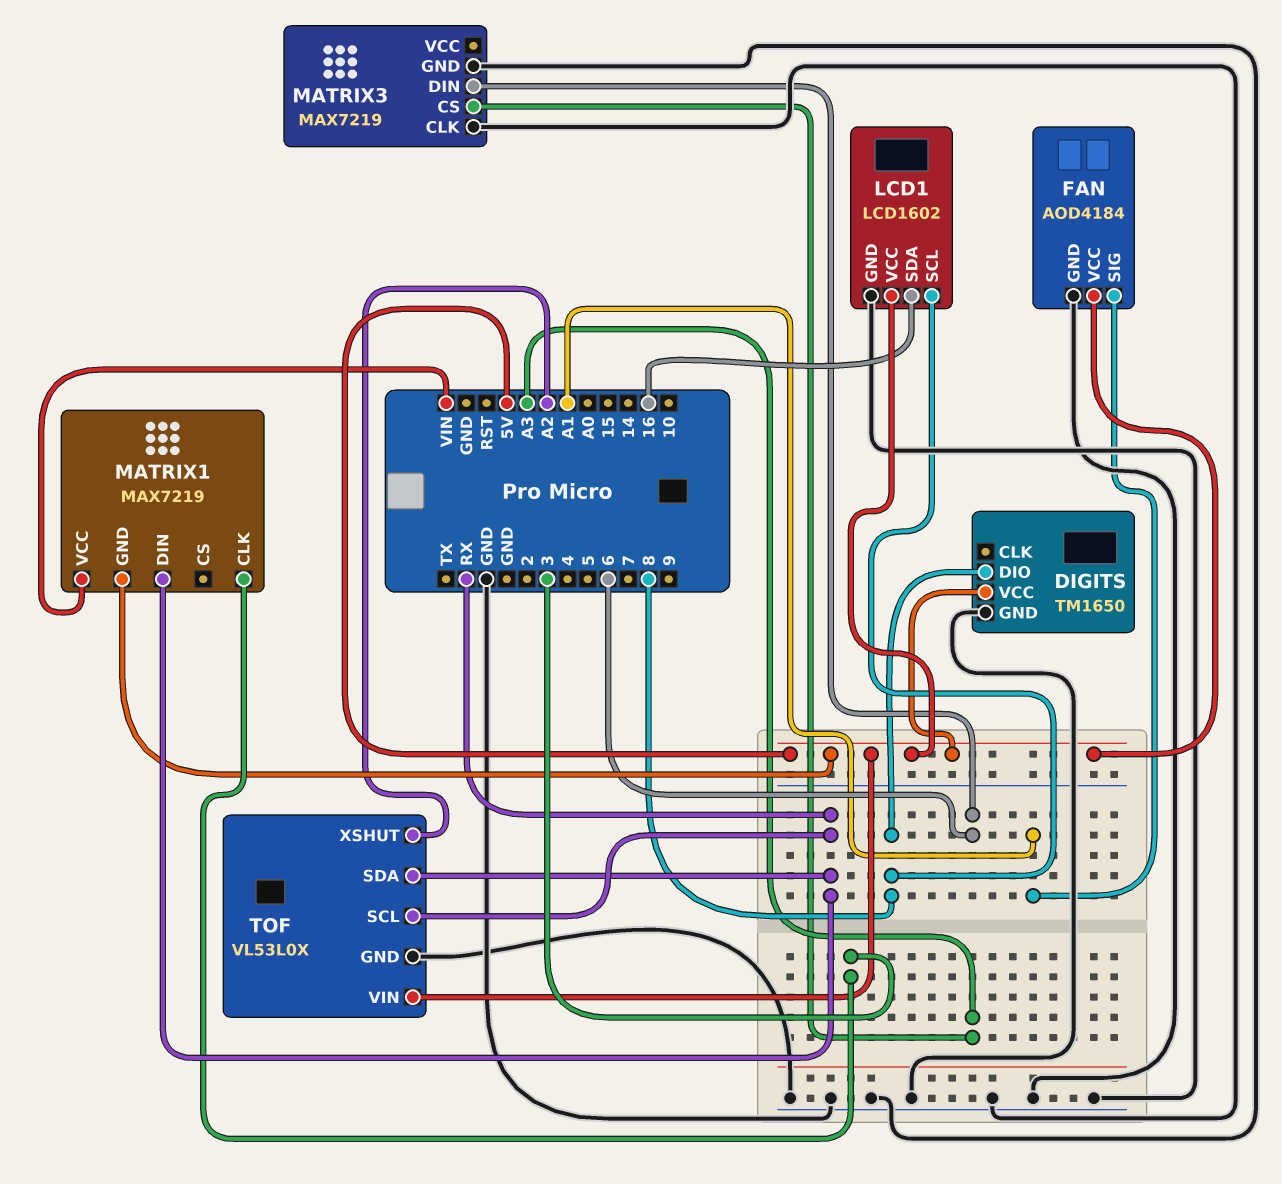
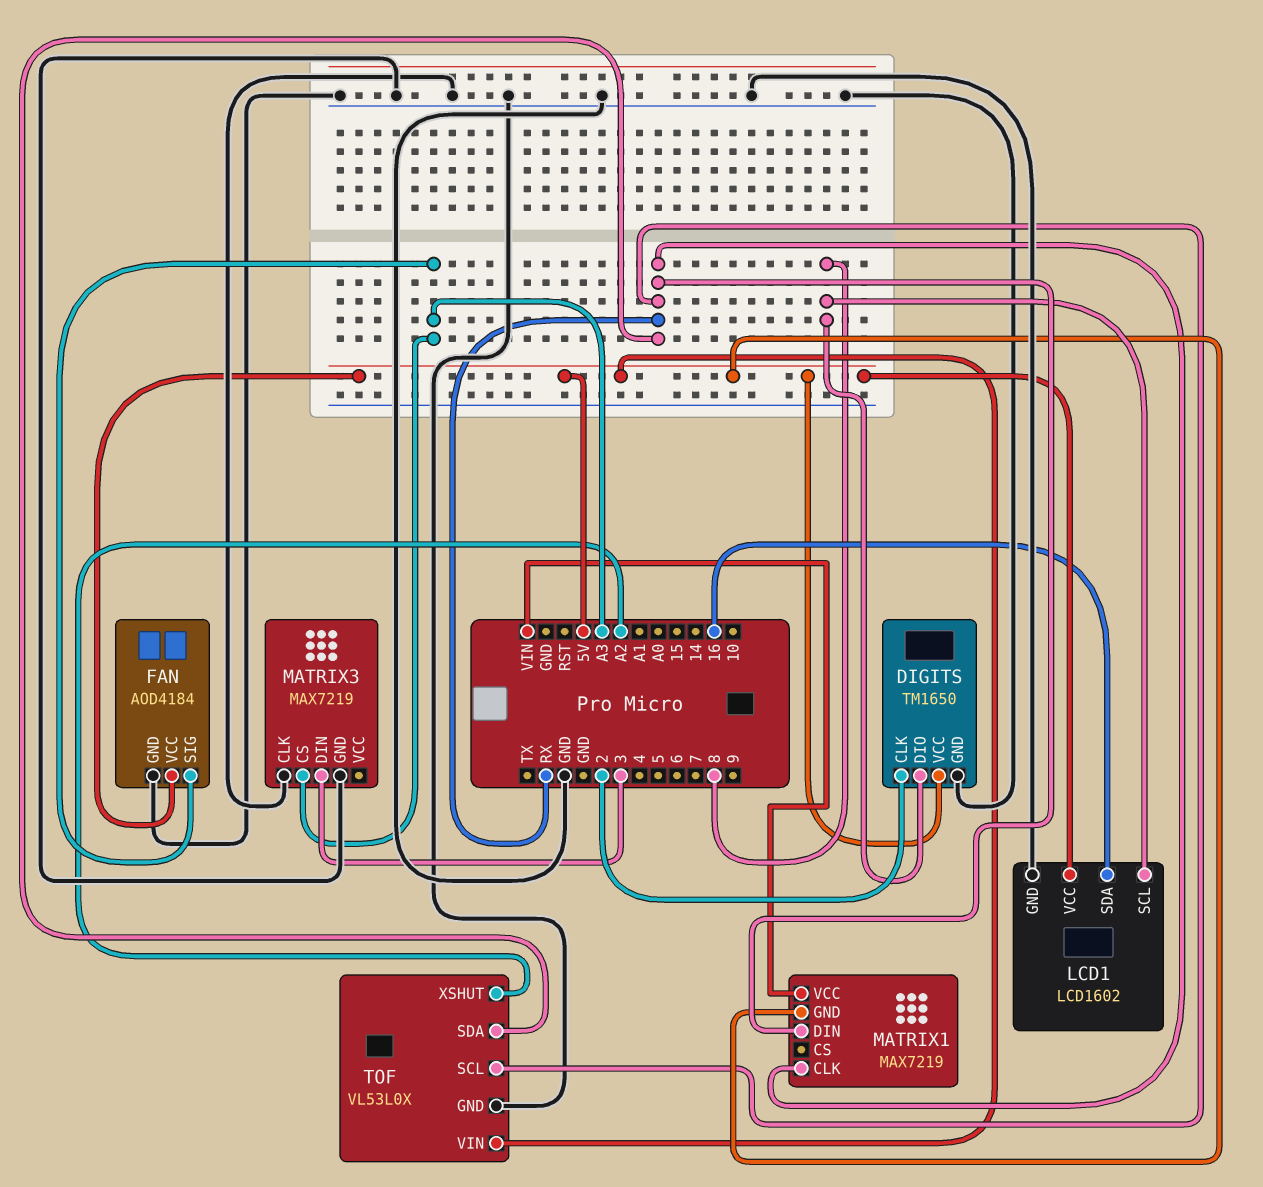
DIGITS pin CLK: none -> 2
FAN pin SIG: A1 -> A3
MATRIX1 pin CLK: 3 -> RX
MATRIX3 pin DIN: 6 -> 3

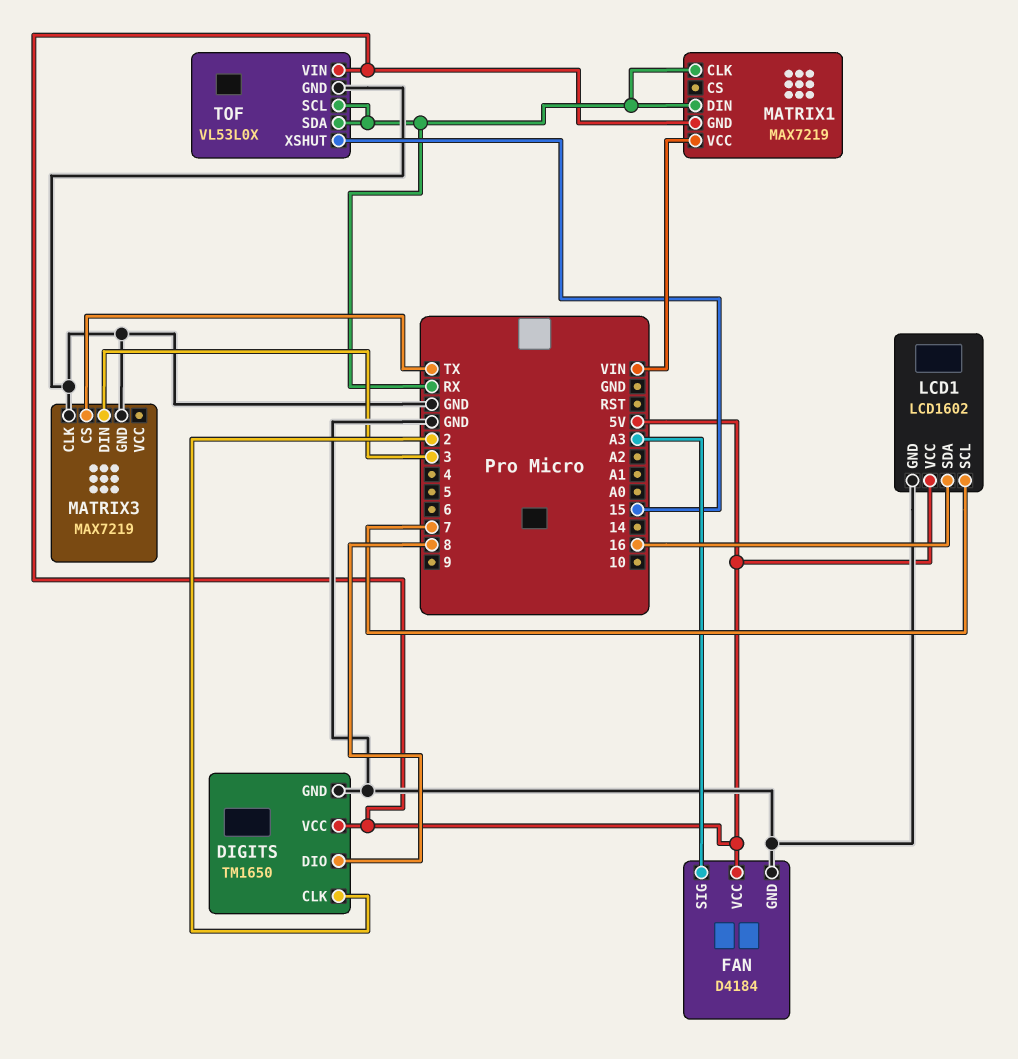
FAN: AOD4184 -> D4184
LCD1 pin SCL: 8 -> 7
MATRIX3 pin CS: A3 -> TX
TOF pin XSHUT: A2 -> 15

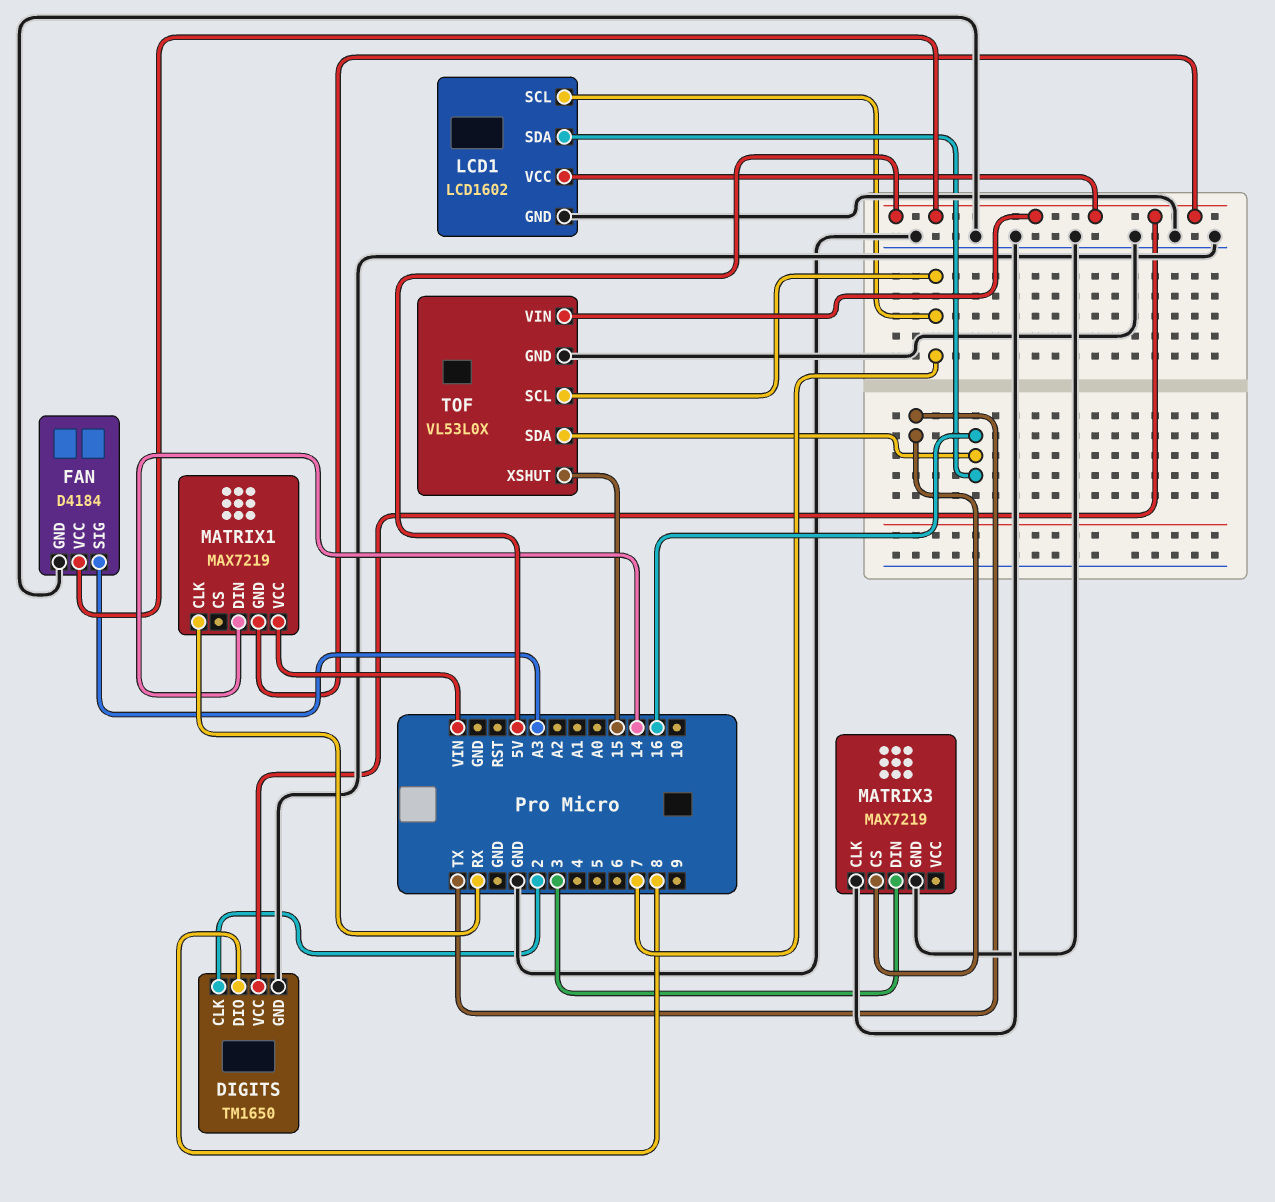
MATRIX1 pin DIN: RX -> 14
TOF pin SCL: RX -> 7
TOF pin SDA: RX -> 16

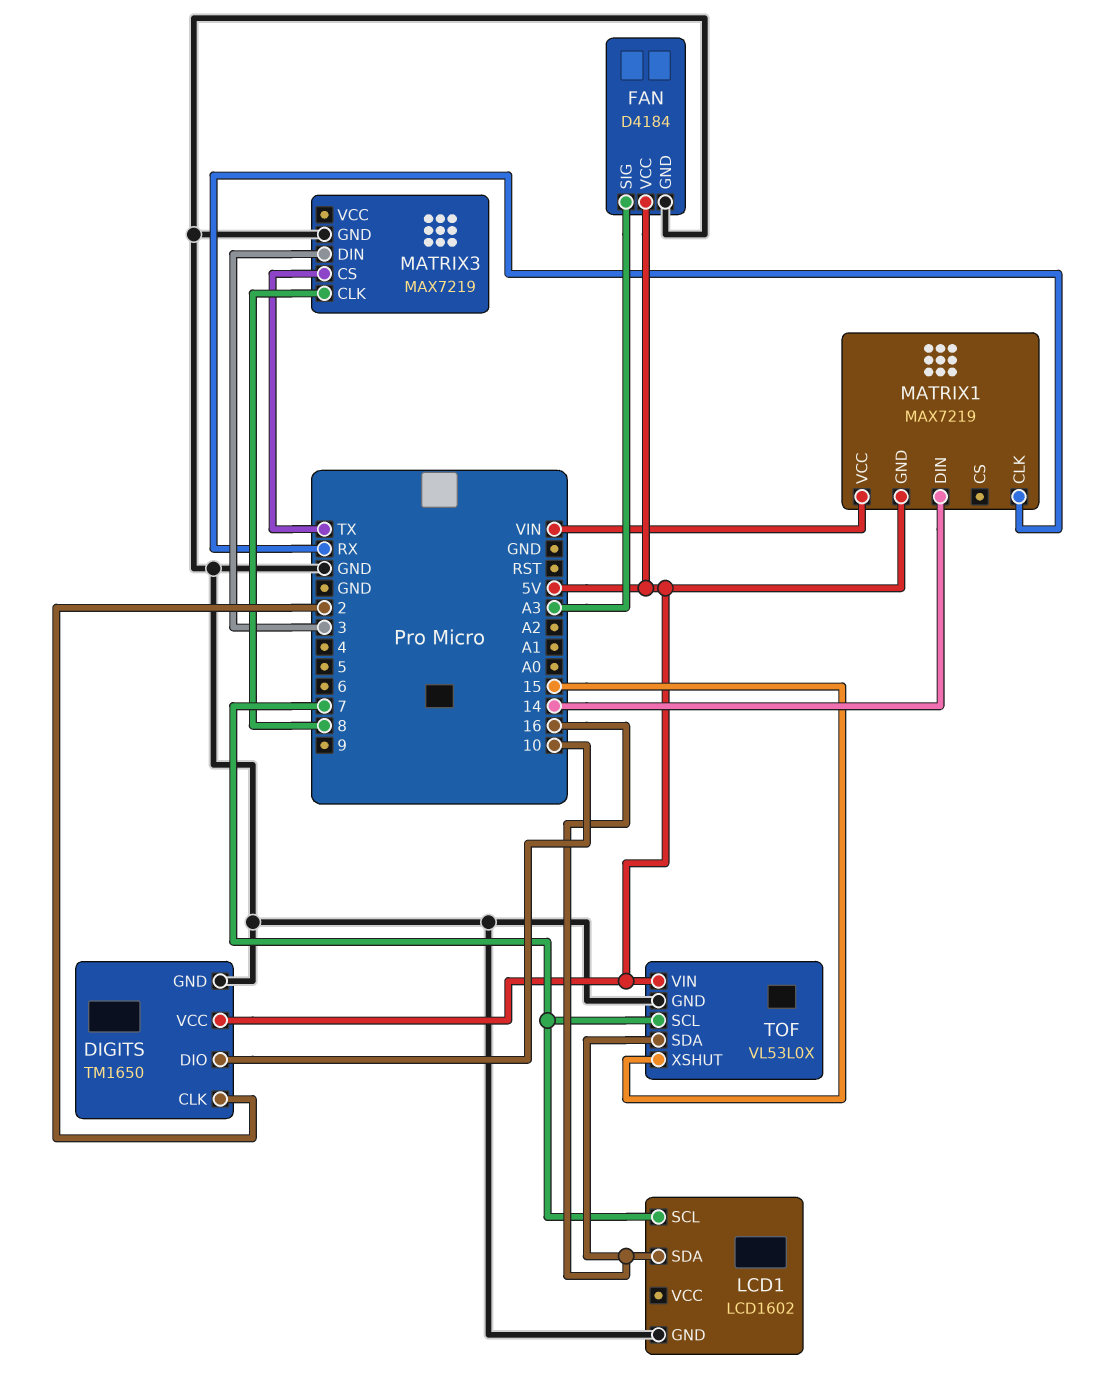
DIGITS pin DIO: 8 -> 10
LCD1 pin VCC: 5V -> none
MATRIX3 pin CLK: GND -> 8

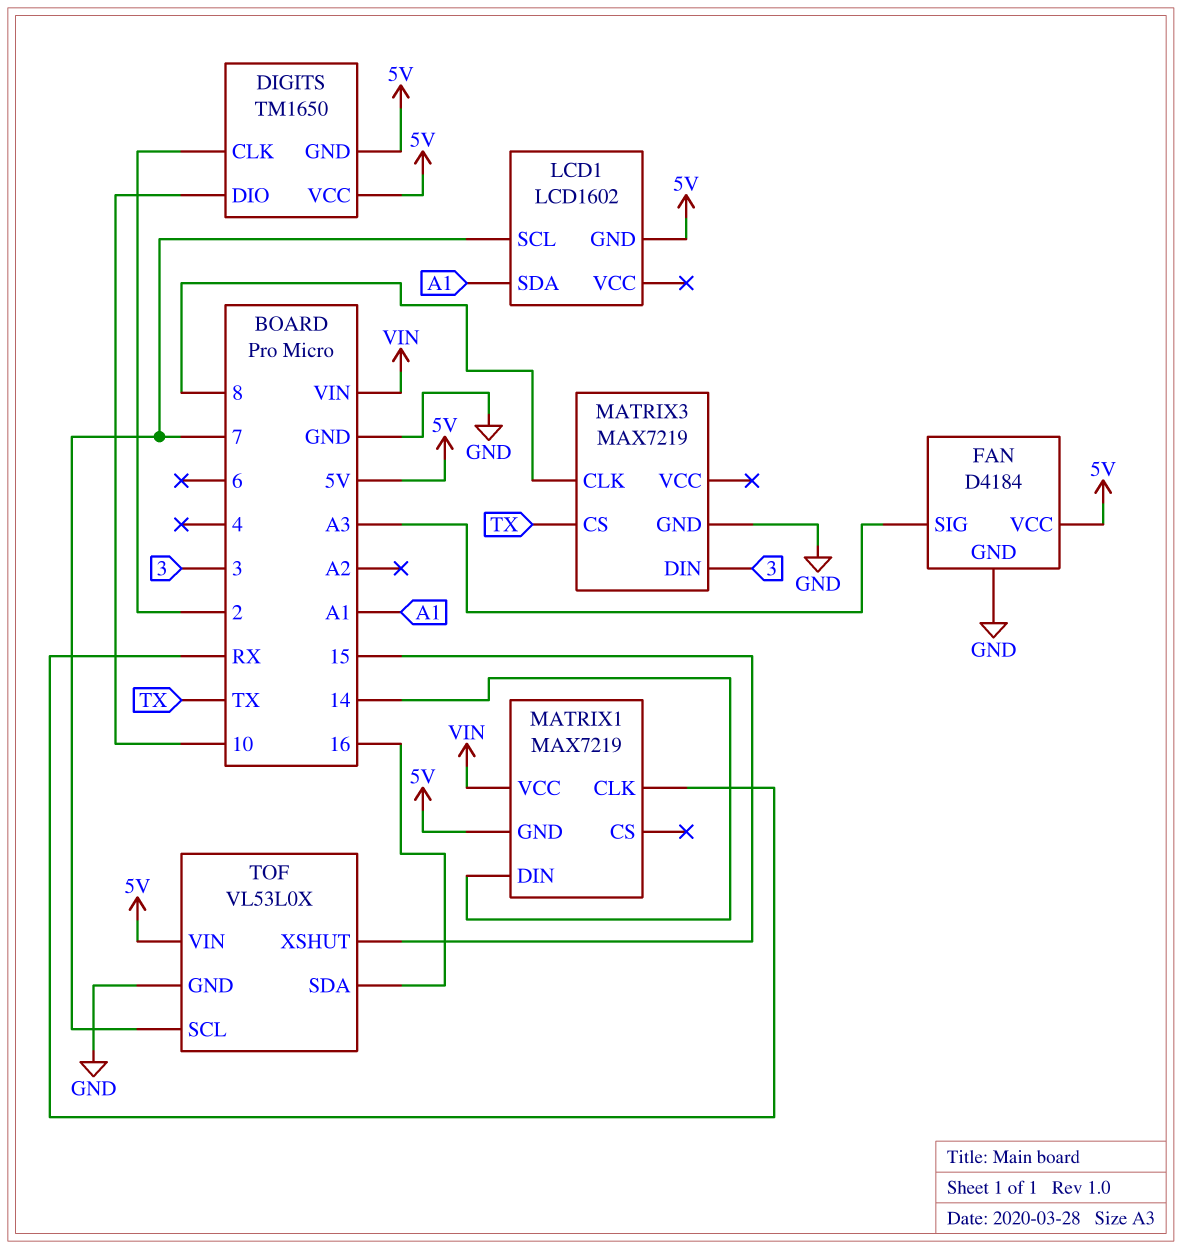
DIGITS pin GND: GND -> 5V
LCD1 pin GND: GND -> 5V
LCD1 pin SDA: 16 -> A1

